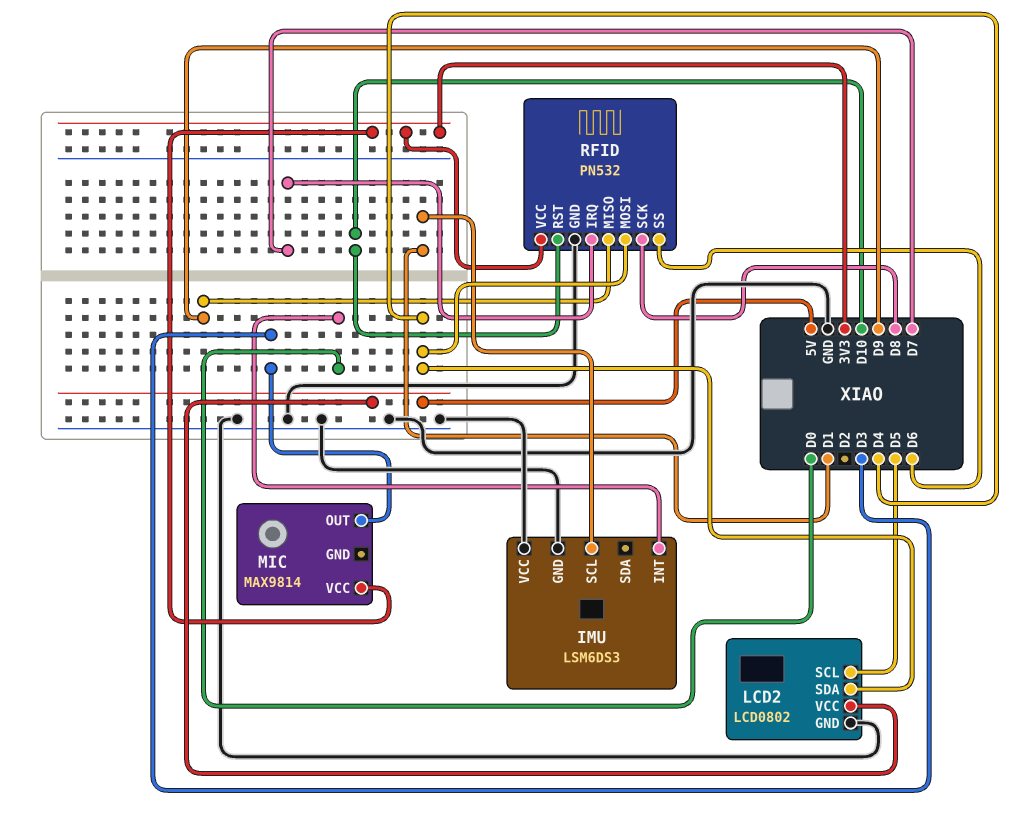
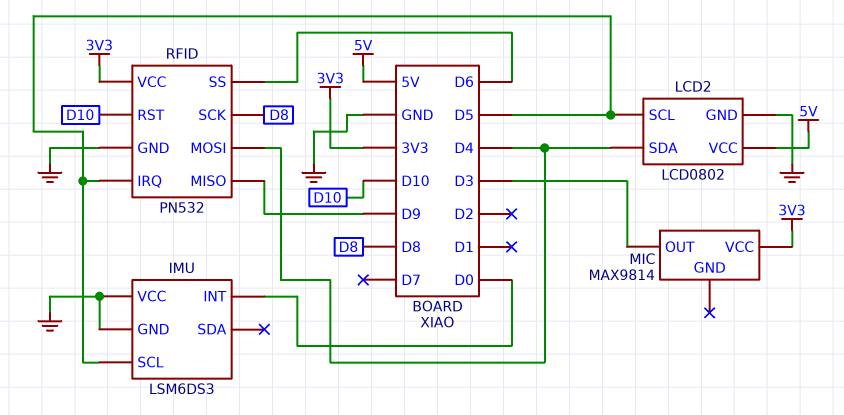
IMU pin SCL: D1 -> D5
RFID pin IRQ: D7 -> D5

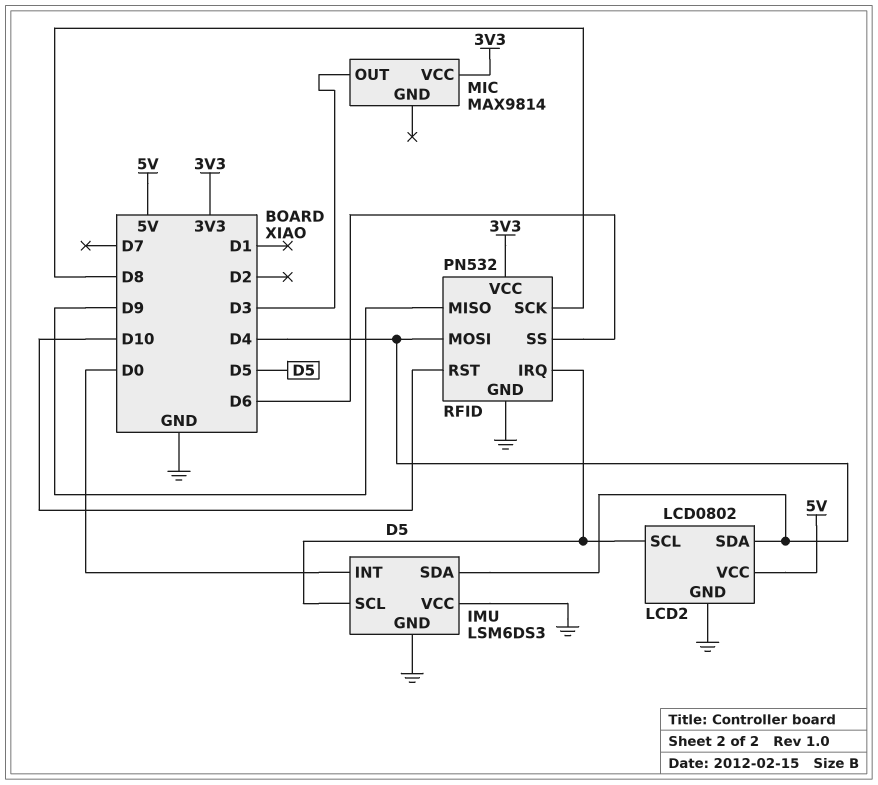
IMU pin SDA: none -> D4

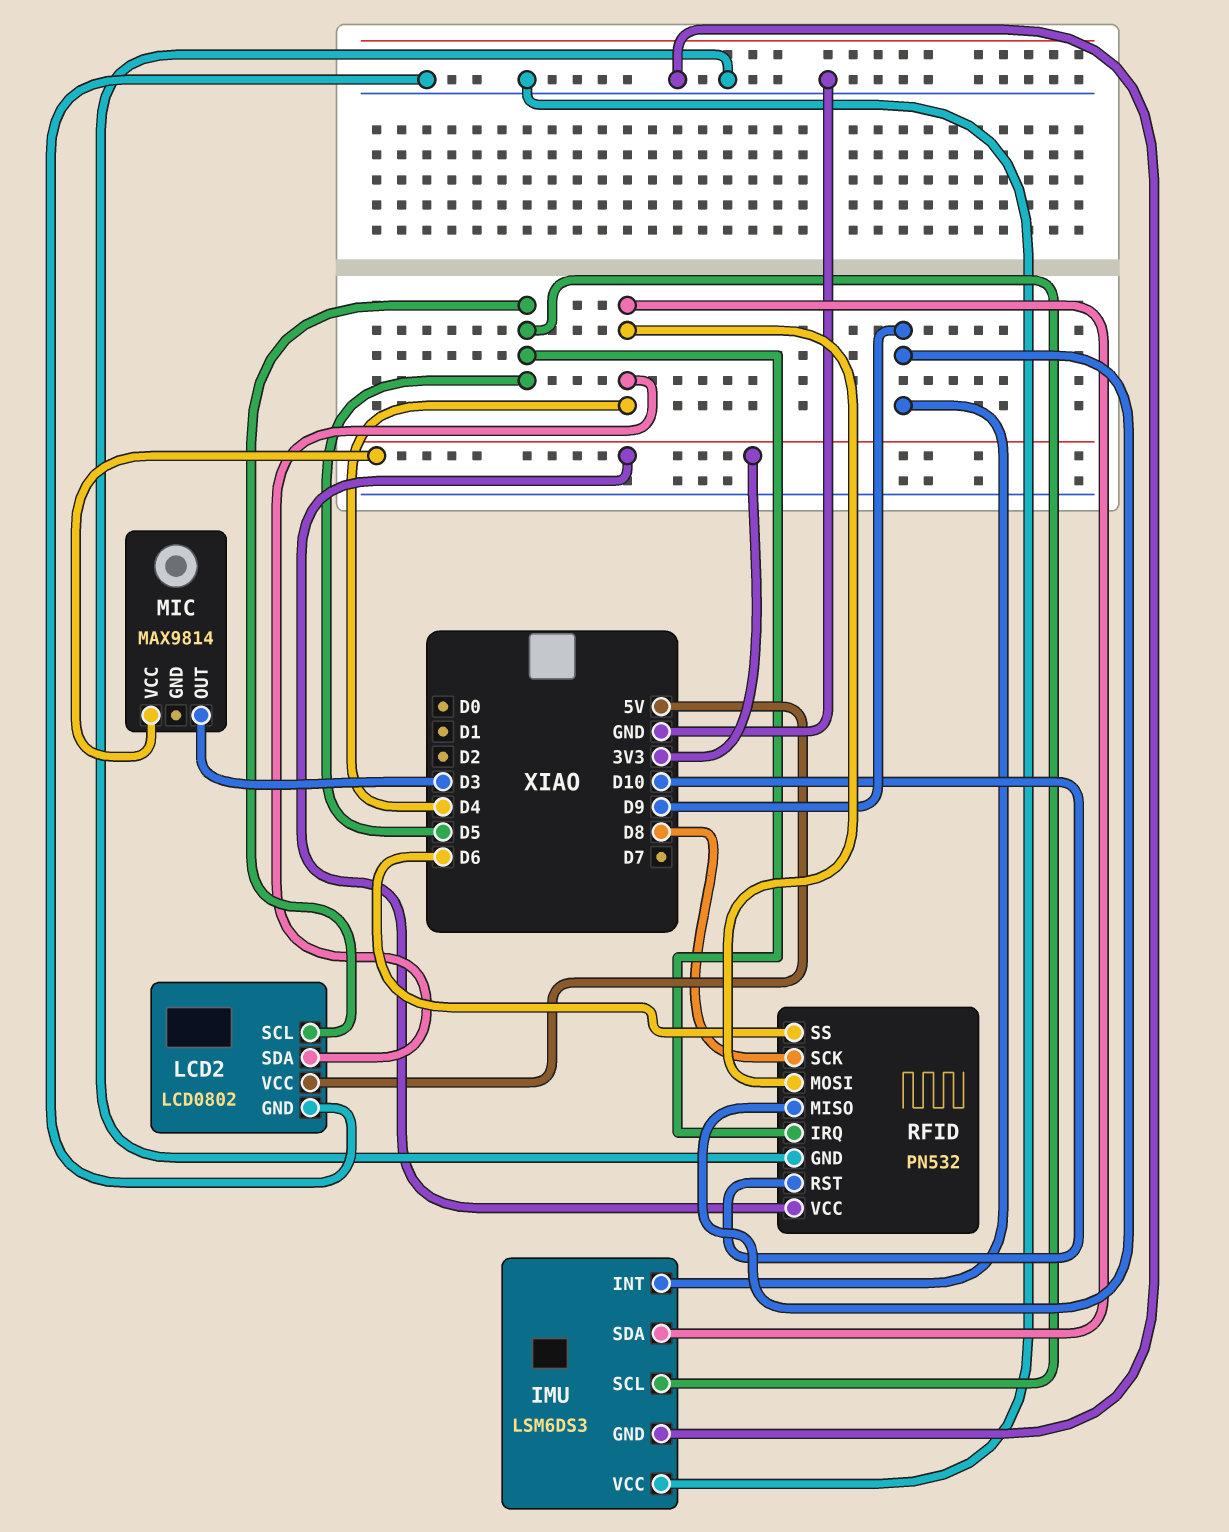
IMU pin INT: D0 -> D9

